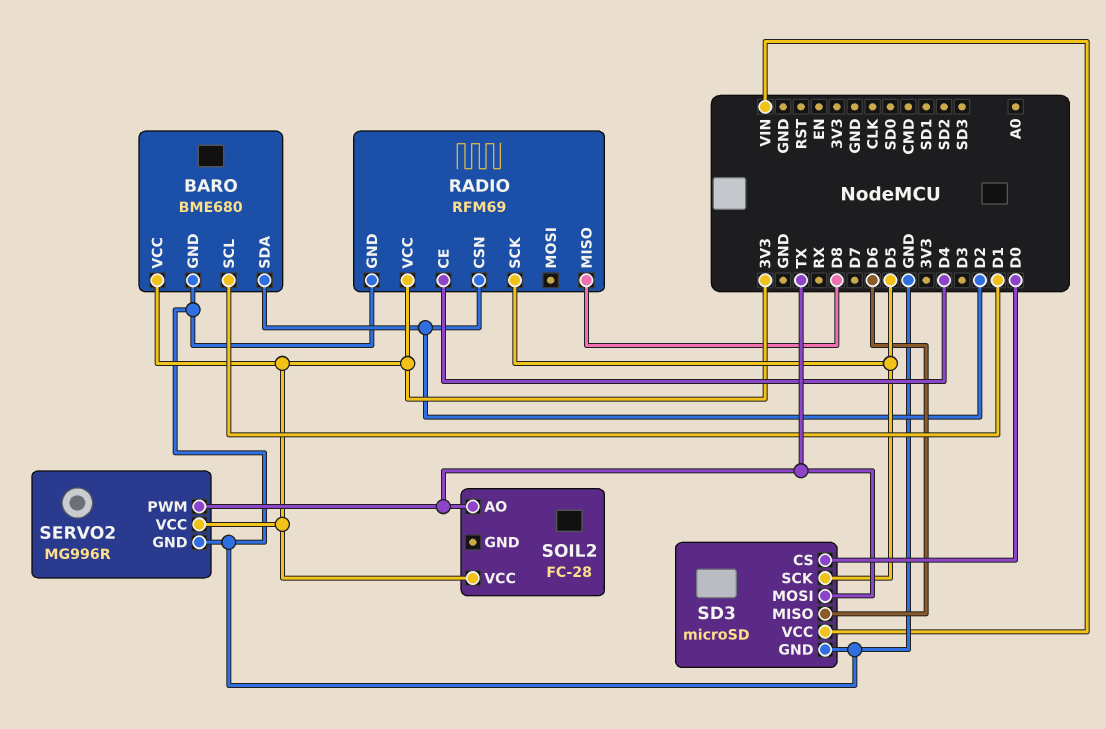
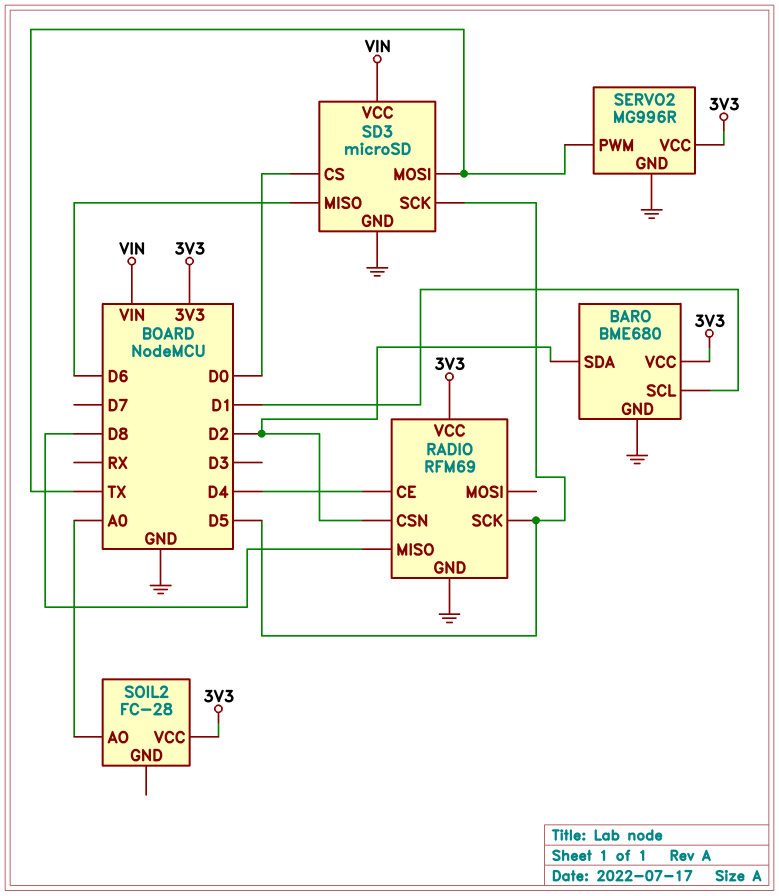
SOIL2 pin AO: TX -> A0

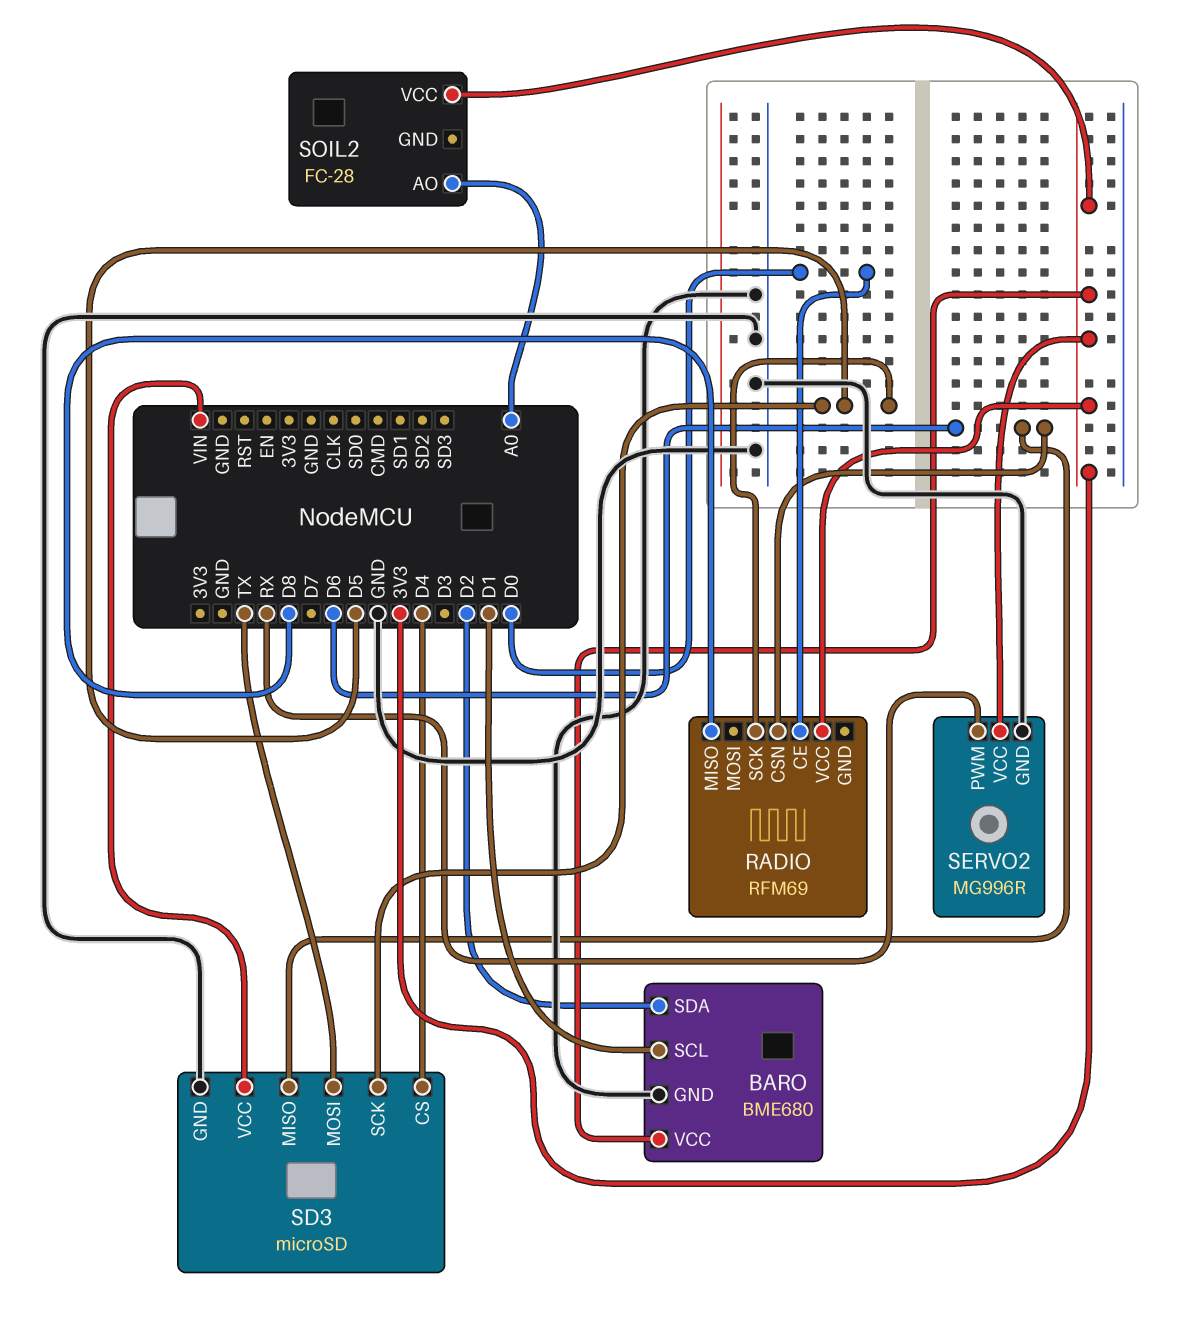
RADIO pin CE: D4 -> D0
RADIO pin CSN: D2 -> D6
RADIO pin GND: GND -> none
SD3 pin CS: D0 -> D4
SERVO2 pin PWM: TX -> RX

